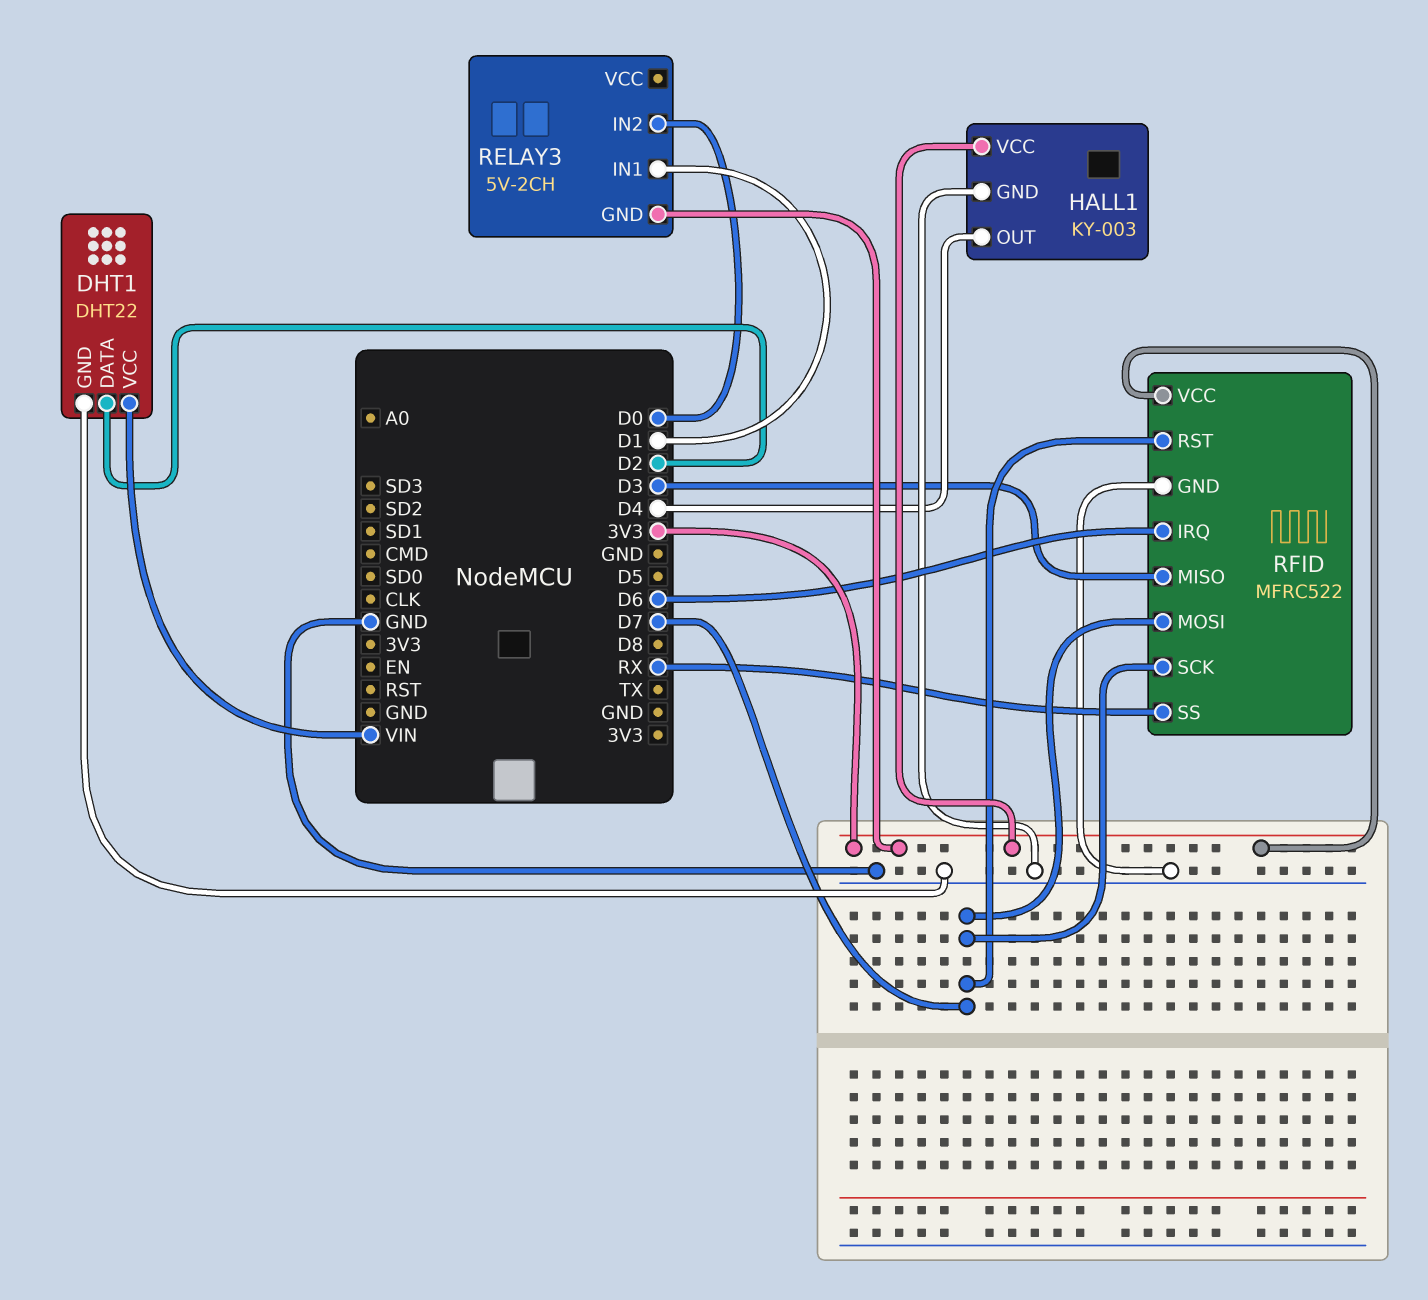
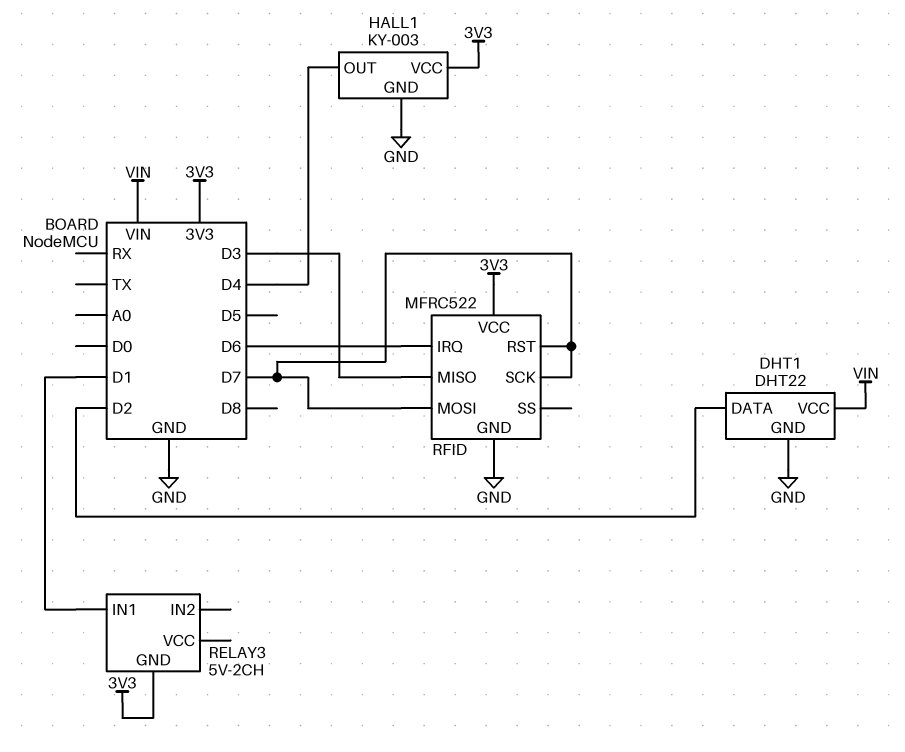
RELAY3 pin IN2: D0 -> none
RFID pin SS: RX -> none

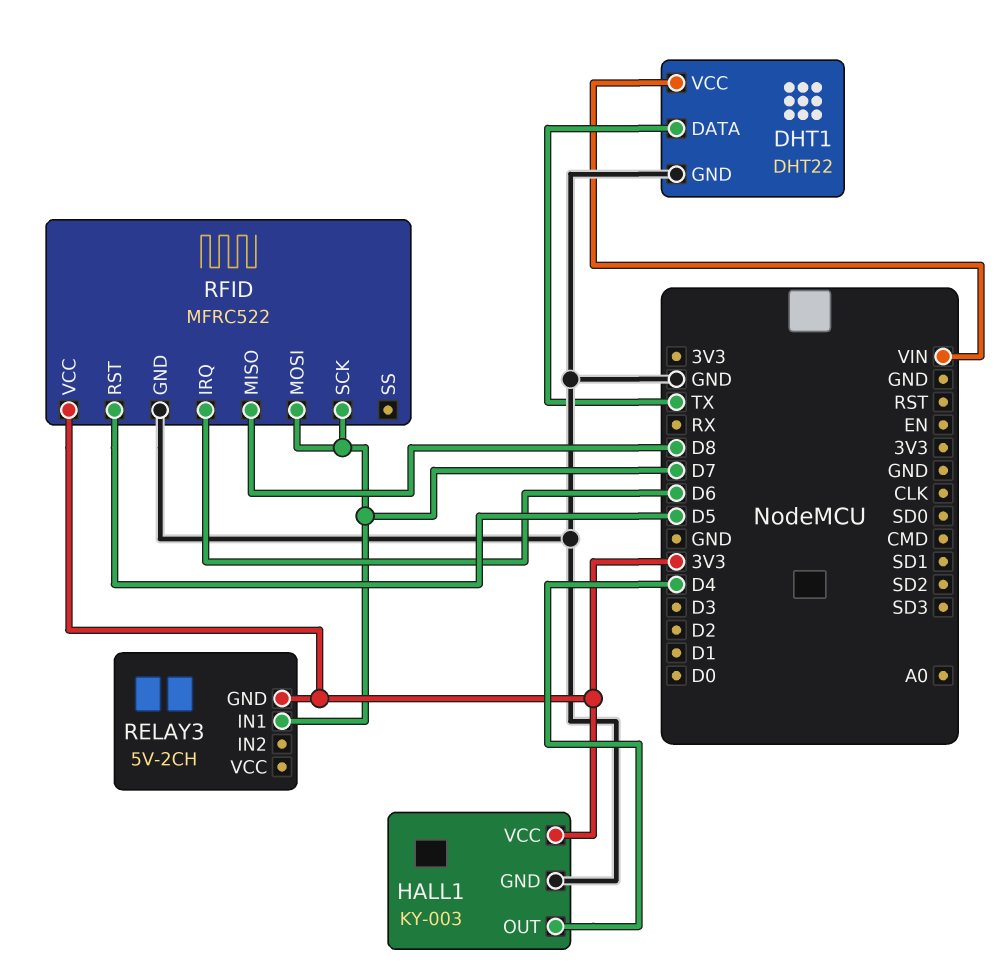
DHT1 pin DATA: D2 -> TX
RELAY3 pin IN1: D1 -> D7
RFID pin MISO: D3 -> D8
RFID pin RST: D7 -> D5

